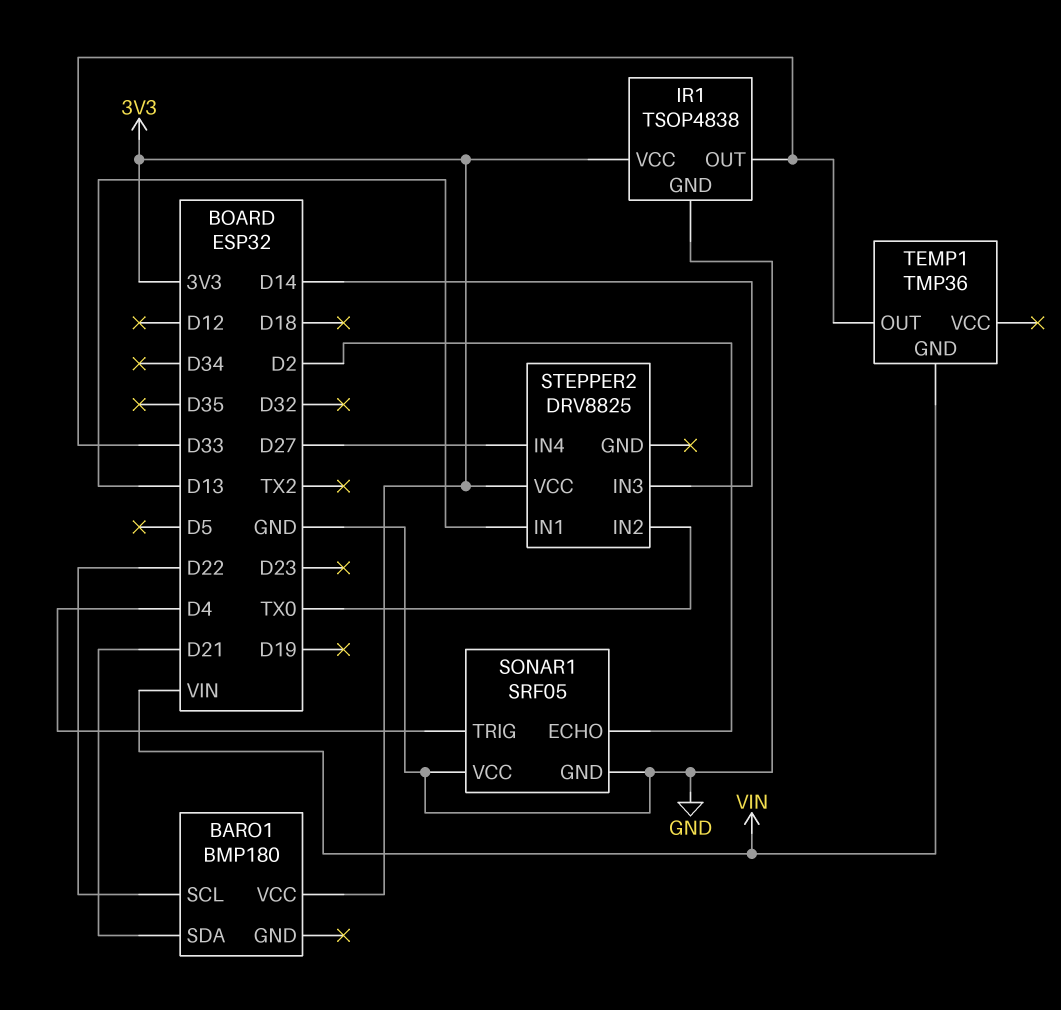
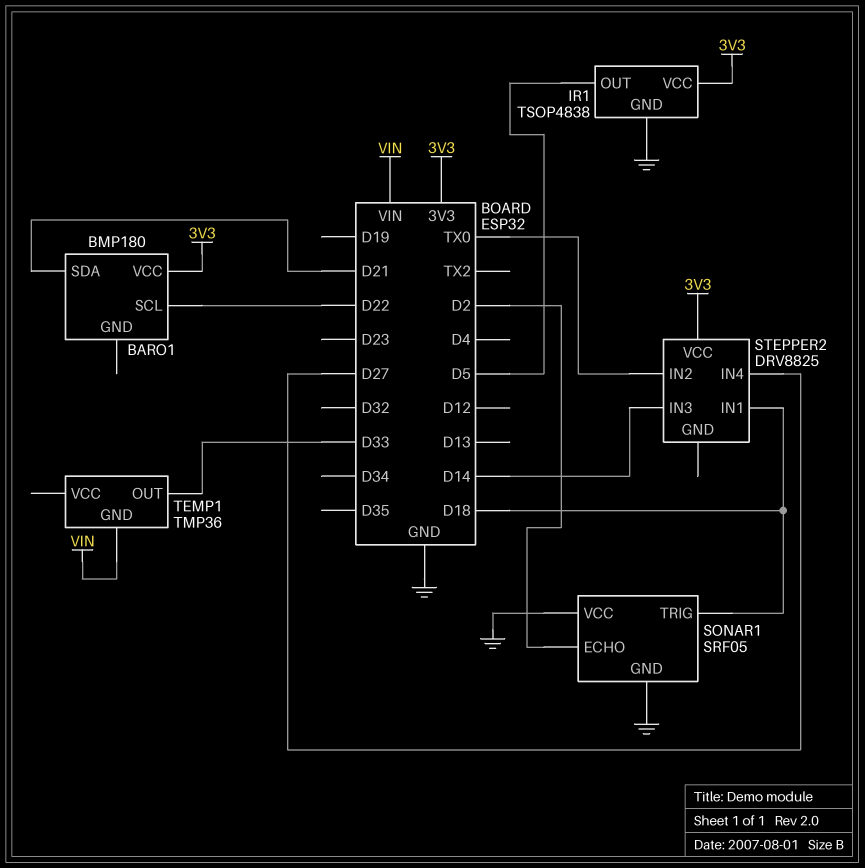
IR1 pin OUT: D33 -> D5
SONAR1 pin TRIG: D4 -> D18
STEPPER2 pin IN1: D13 -> D18

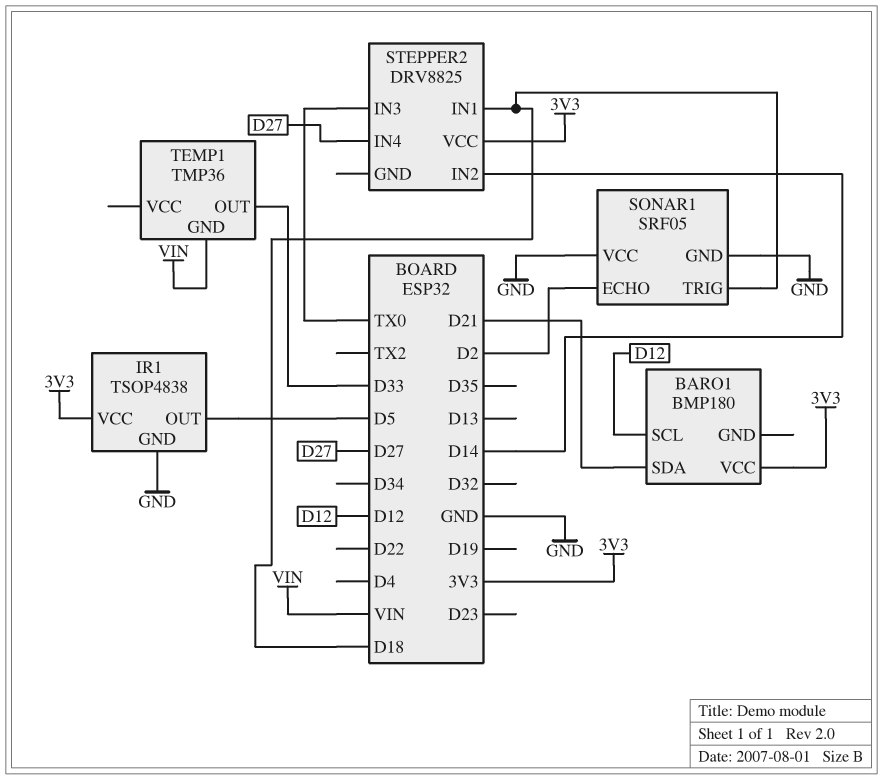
BARO1 pin SCL: D22 -> D12
STEPPER2 pin IN2: TX0 -> D14
STEPPER2 pin IN3: D14 -> TX0

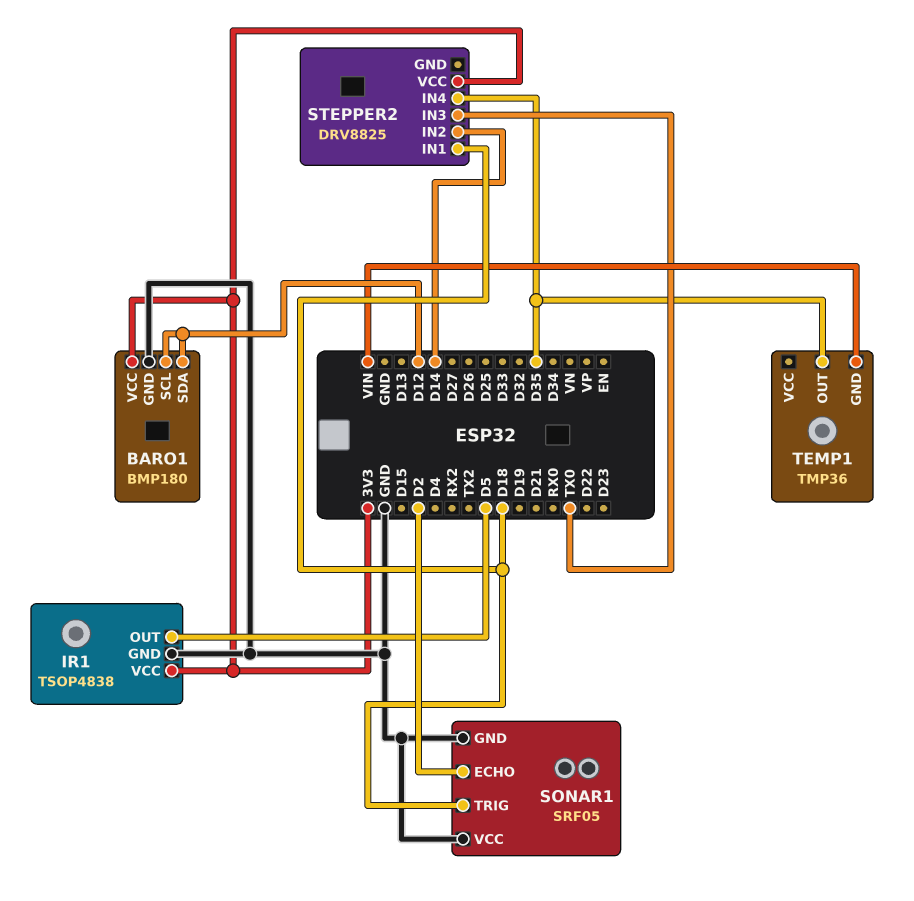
BARO1 pin GND: none -> GND
BARO1 pin SDA: D21 -> D12
STEPPER2 pin IN4: D27 -> D35
TEMP1 pin OUT: D33 -> D35

